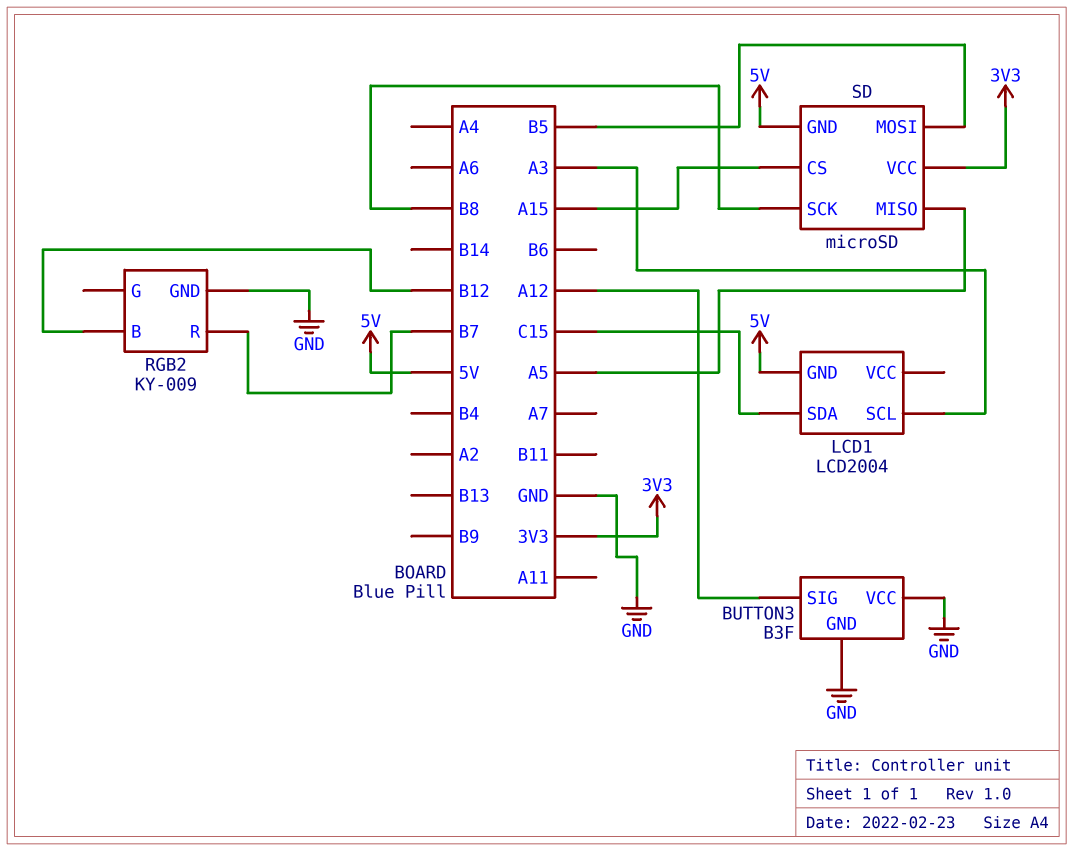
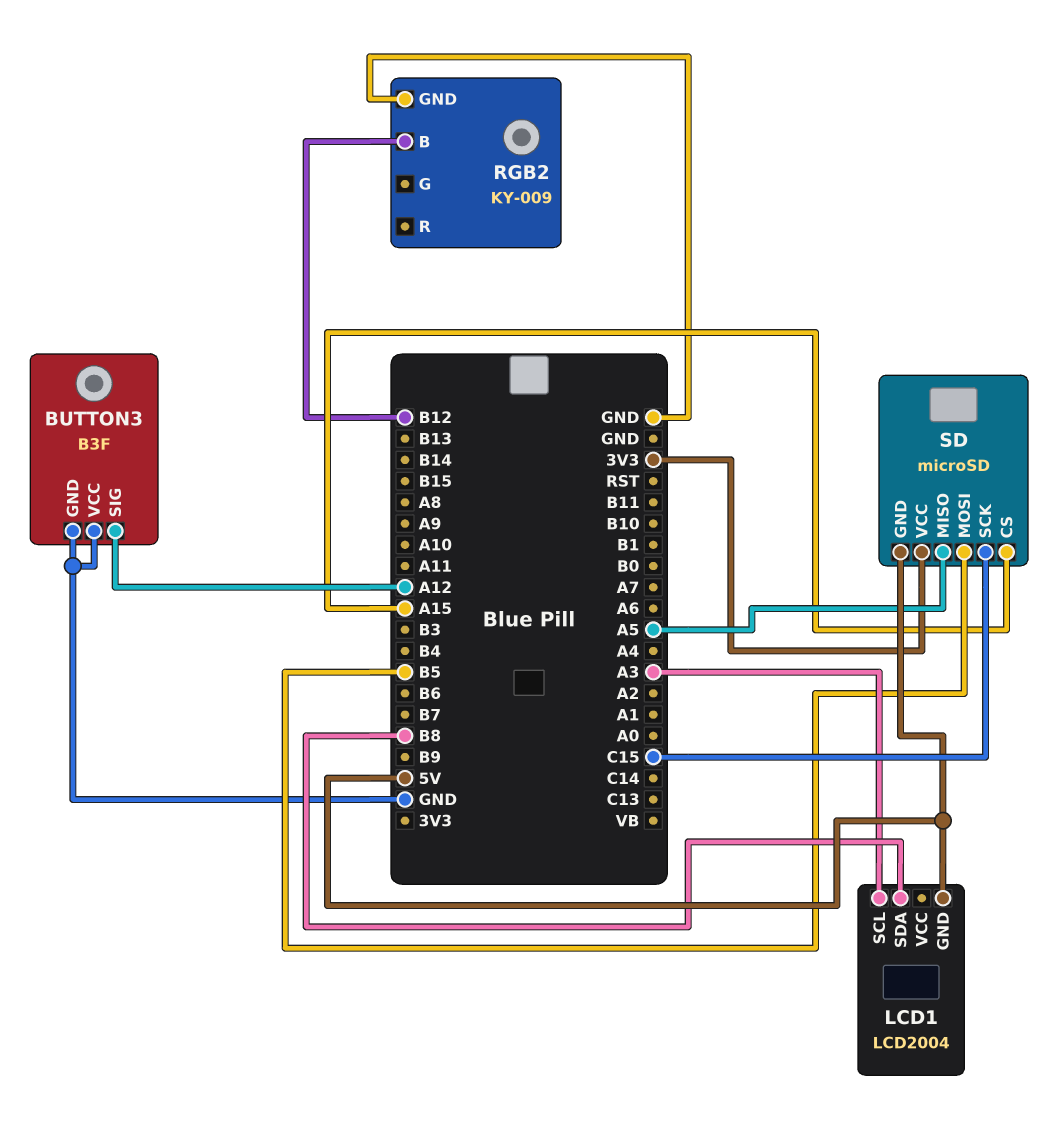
LCD1 pin SDA: C15 -> B8
RGB2 pin R: B7 -> none
SD pin SCK: B8 -> C15

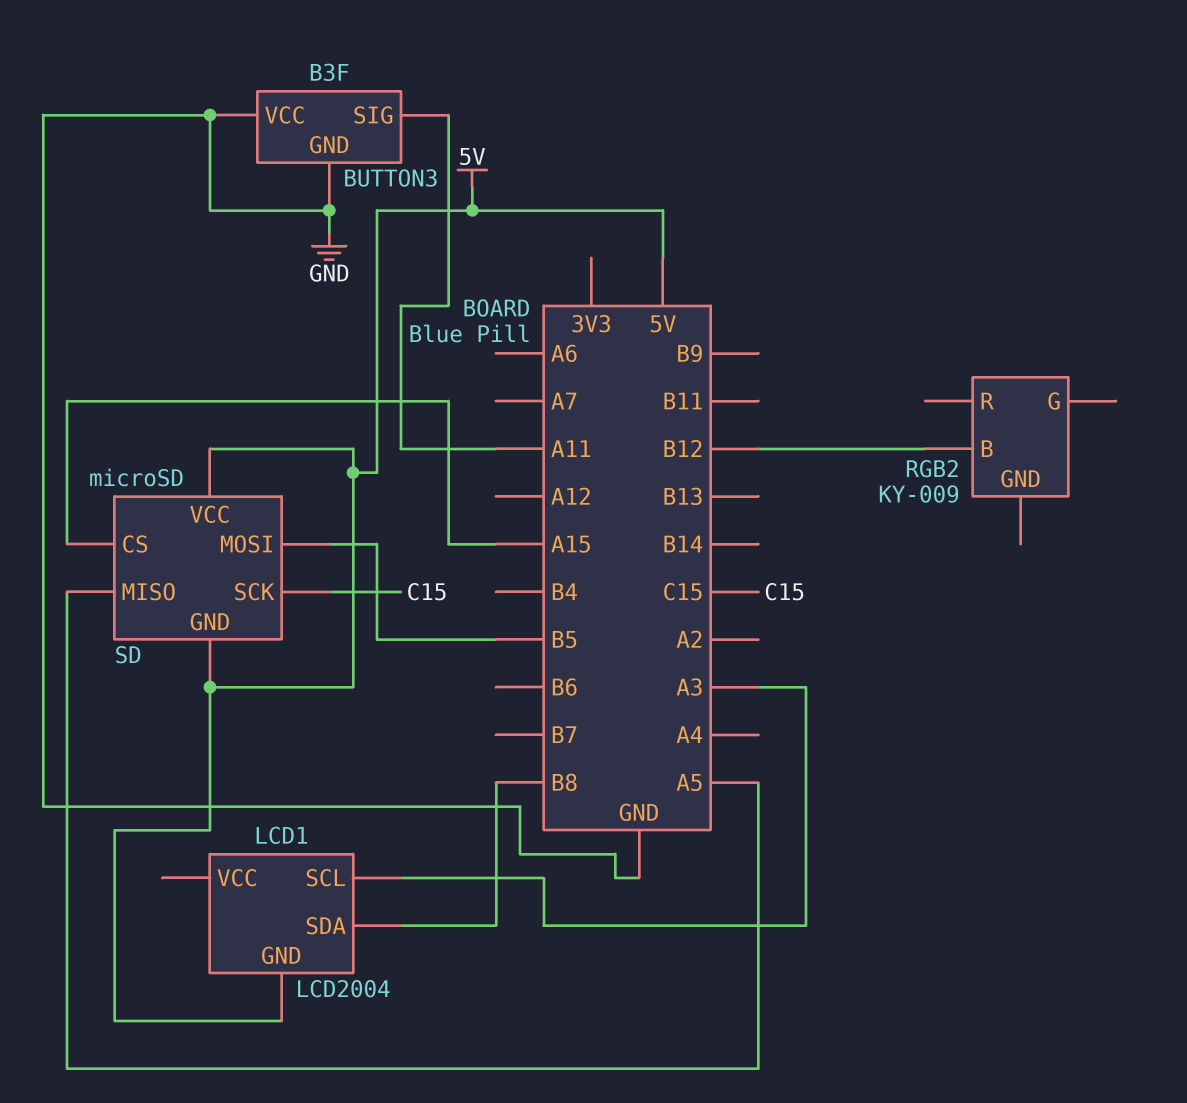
BUTTON3 pin SIG: A12 -> A11
RGB2 pin GND: GND -> none
SD pin VCC: 3V3 -> 5V

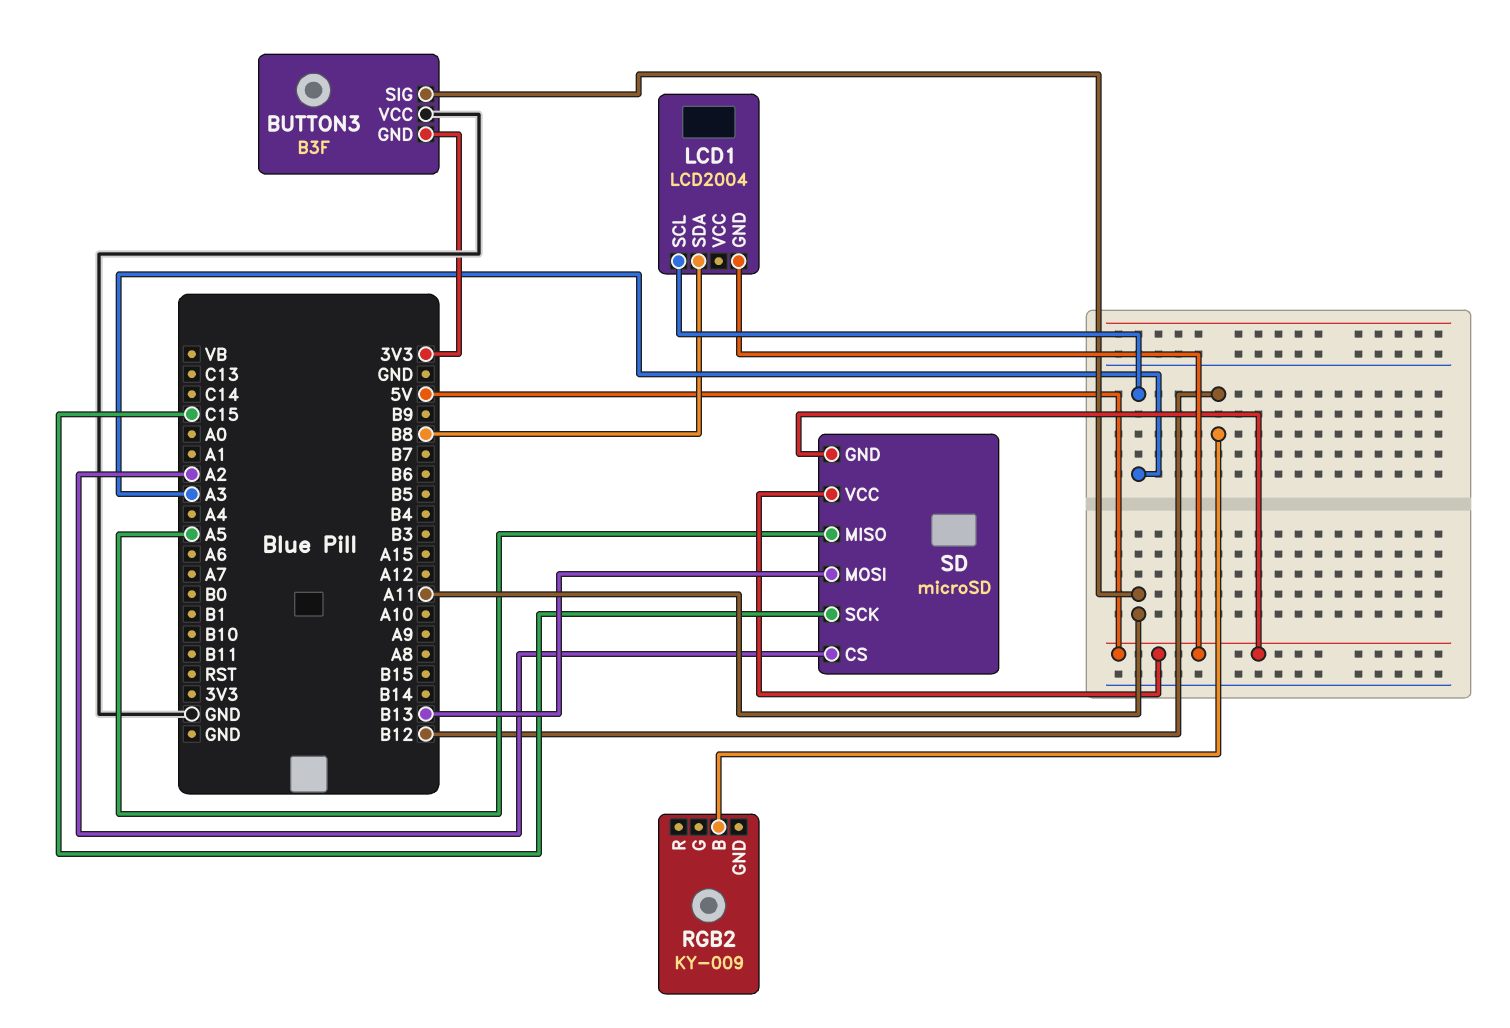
BUTTON3 pin GND: GND -> 3V3
SD pin CS: A15 -> A2
SD pin MOSI: B5 -> B13

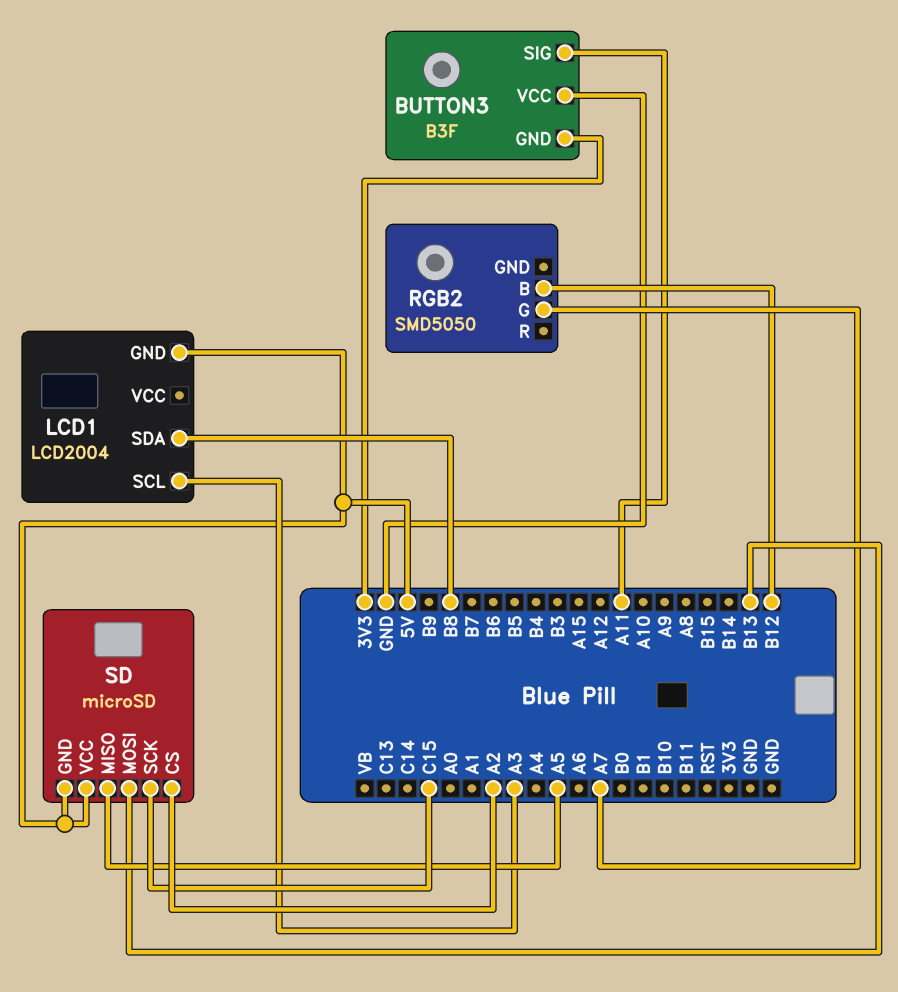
RGB2: KY-009 -> SMD5050
RGB2 pin G: none -> A7

